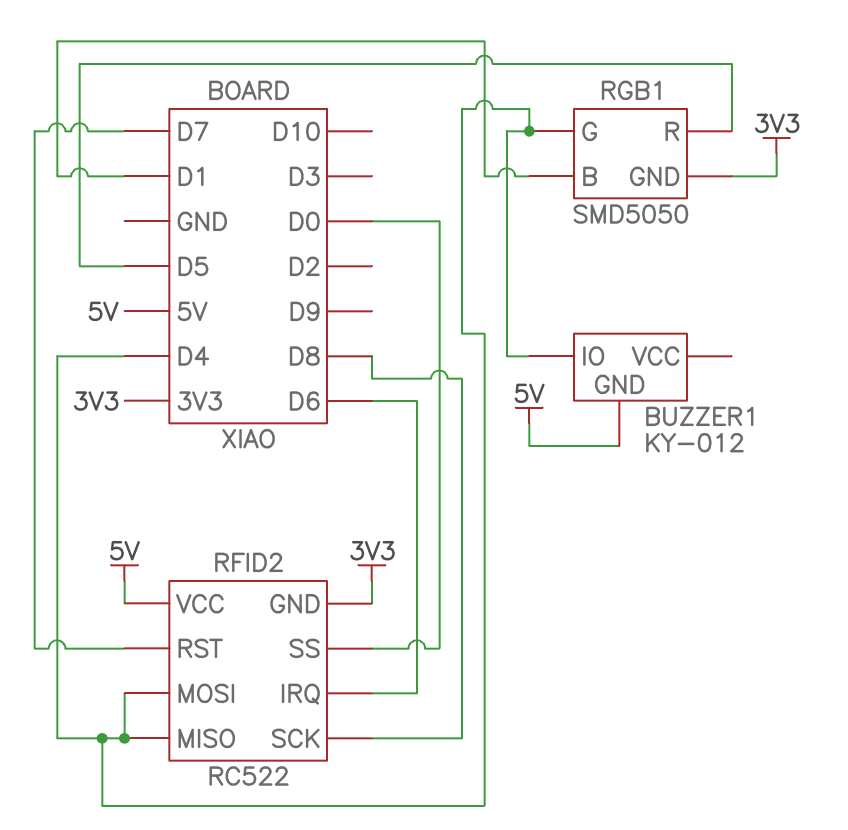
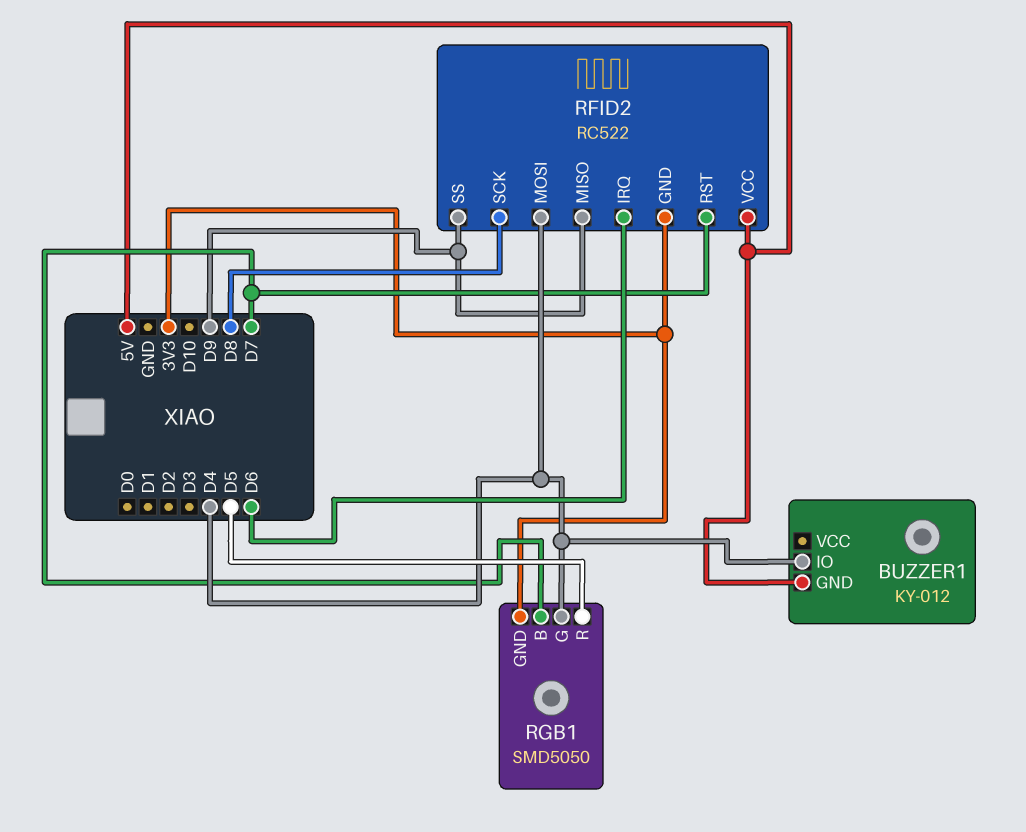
RFID2 pin MISO: D4 -> D9
RFID2 pin SS: D0 -> D9
RGB1 pin B: D1 -> D7

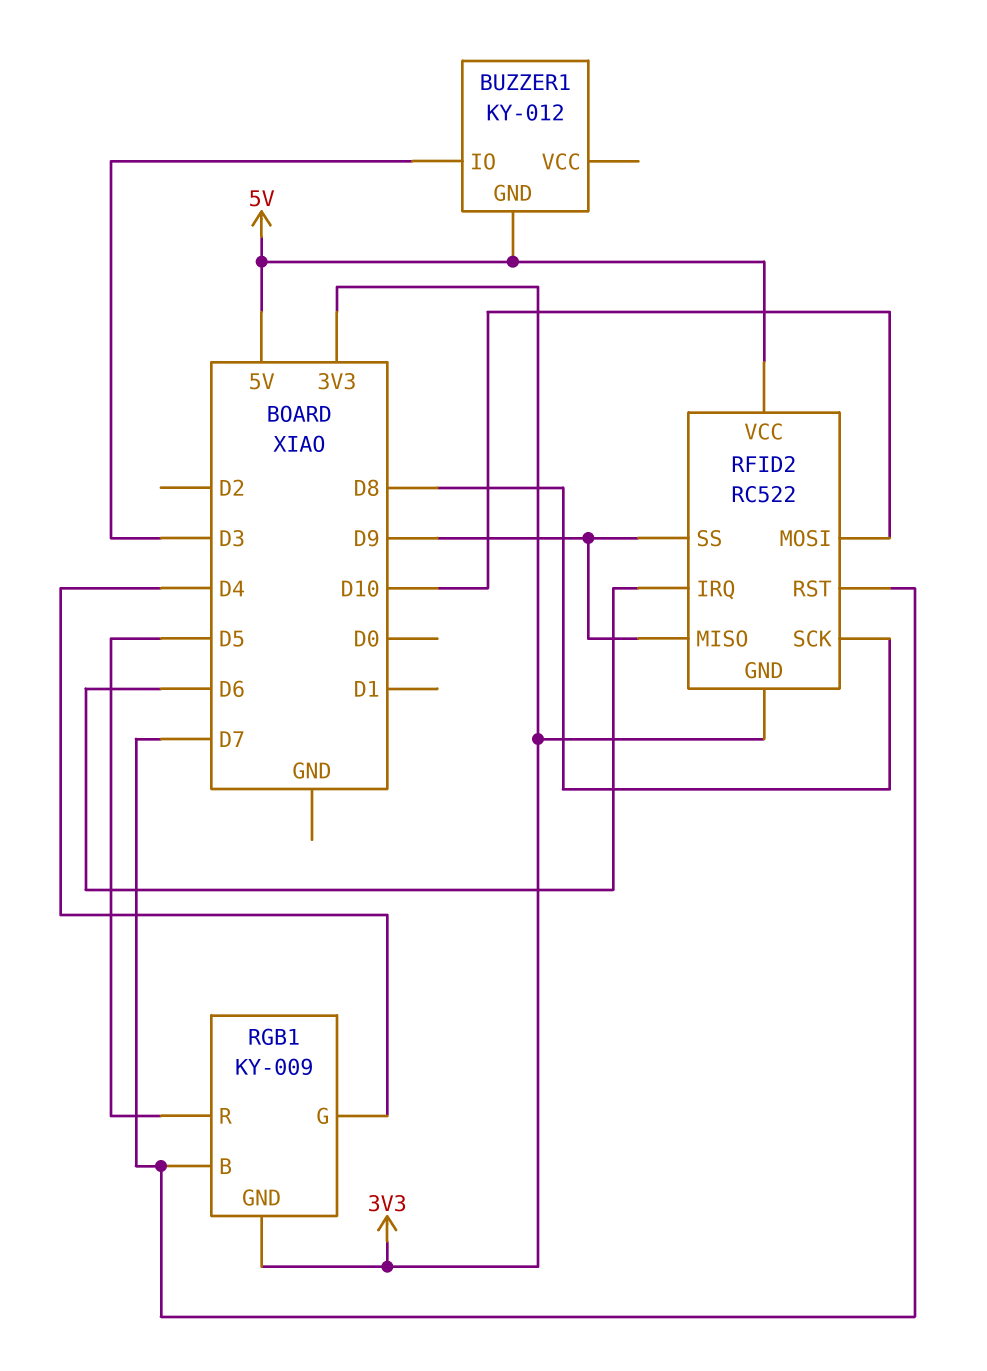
BUZZER1 pin IO: D4 -> D3
RFID2 pin MOSI: D4 -> D10
RGB1: SMD5050 -> KY-009

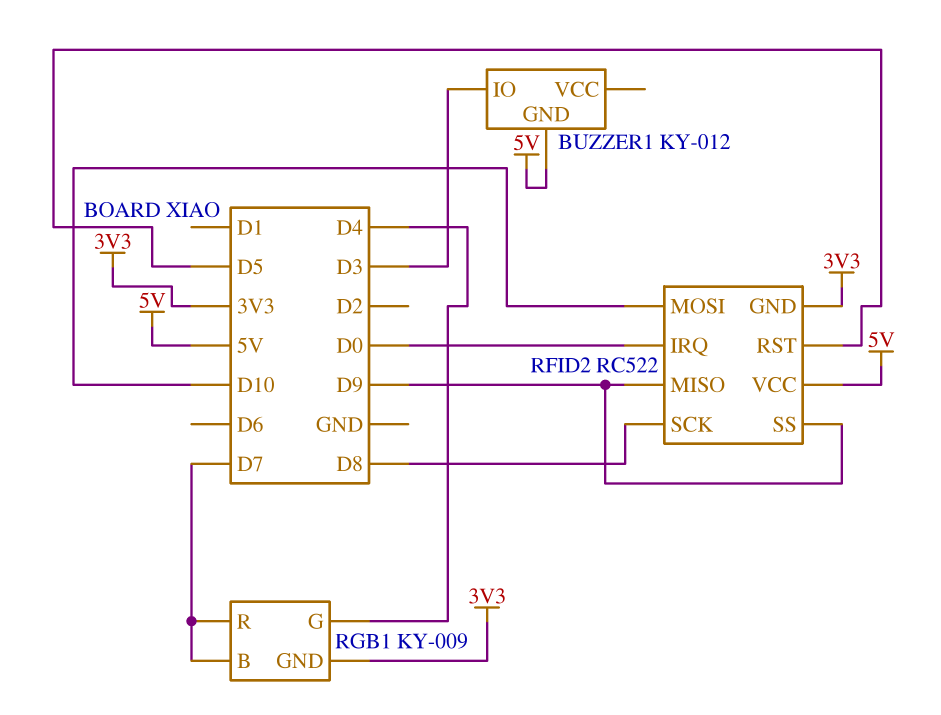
RFID2 pin IRQ: D6 -> D0
RFID2 pin RST: D7 -> D5
RGB1 pin R: D5 -> D7

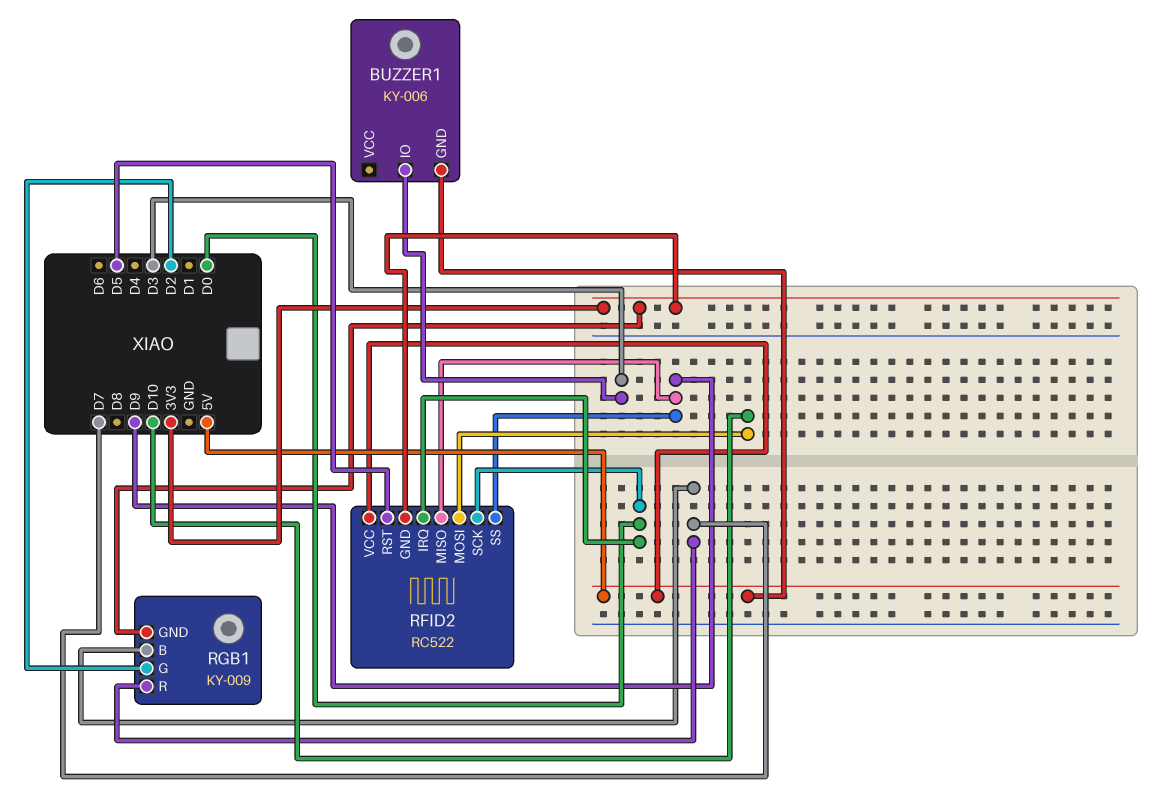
BUZZER1: KY-012 -> KY-006
RFID2 pin SCK: D8 -> D0
RGB1 pin G: D4 -> D2

